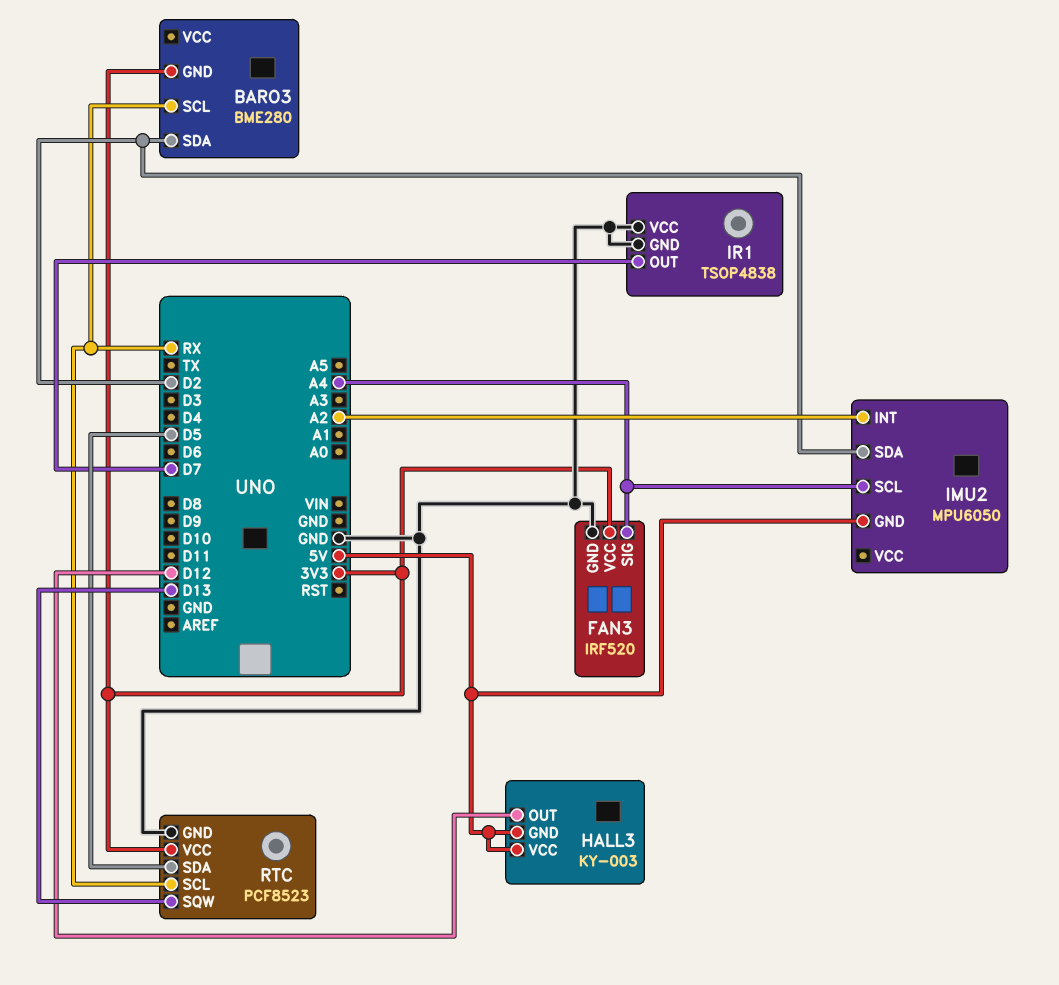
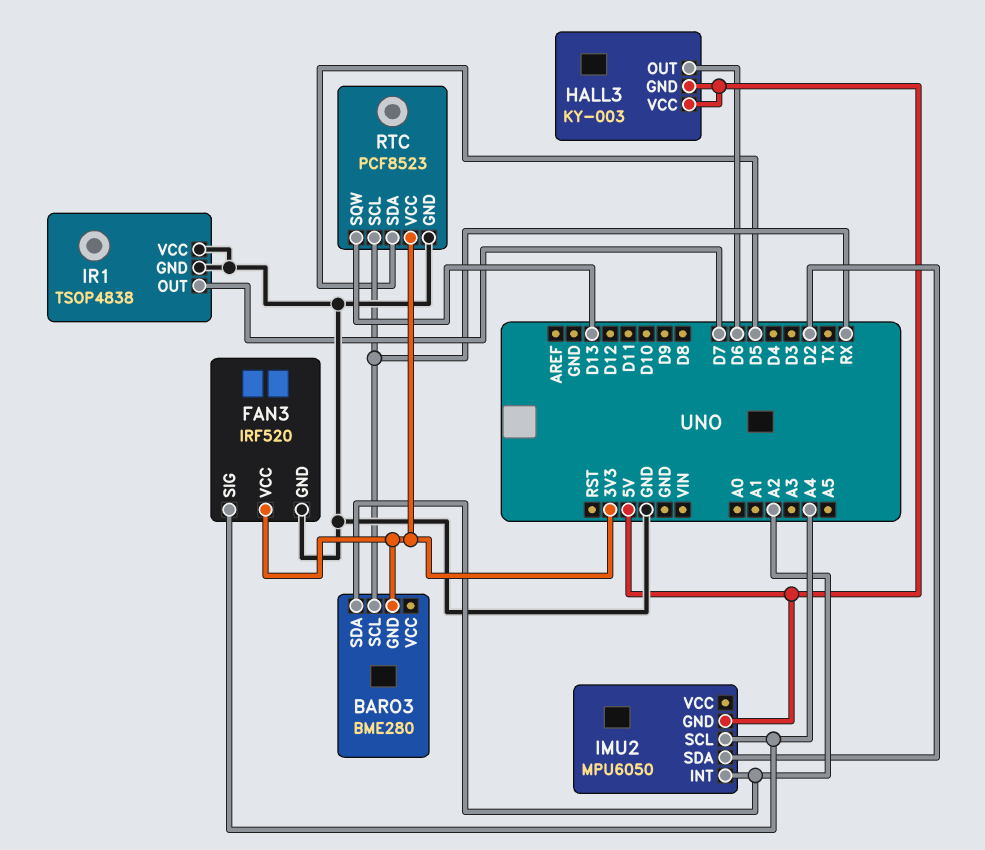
BARO3 pin SDA: D2 -> A2
HALL3 pin OUT: D12 -> D6

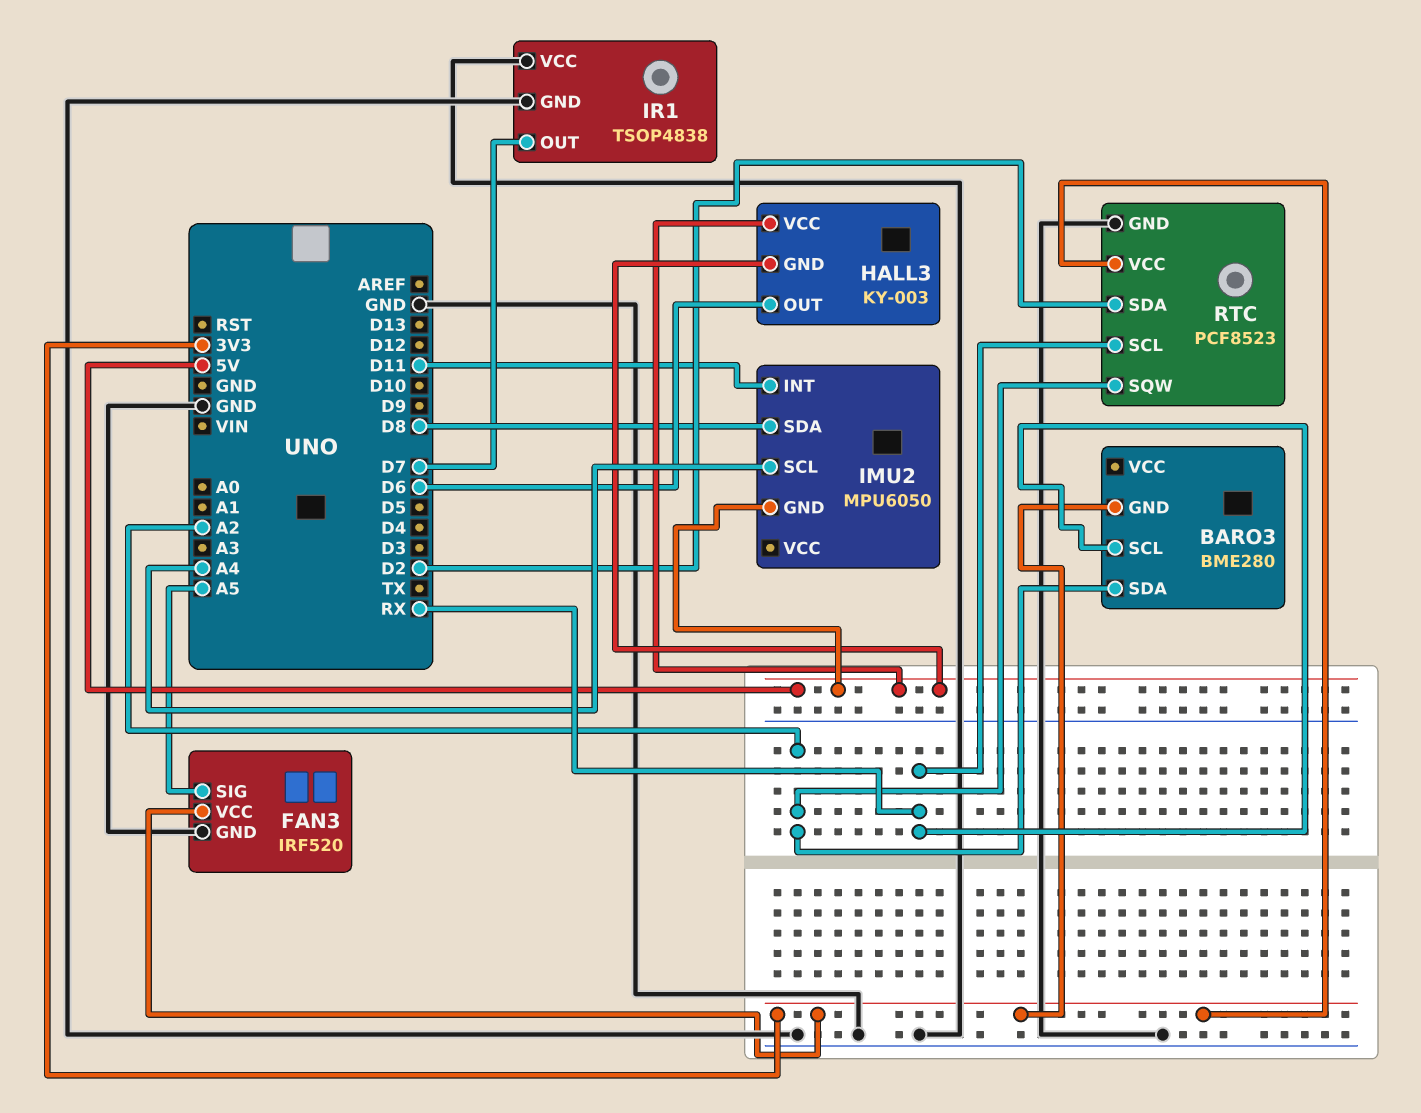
FAN3 pin SIG: A4 -> A5
IMU2 pin INT: A2 -> D11
IMU2 pin SDA: D2 -> D8
RTC pin SDA: D5 -> D2
RTC pin SQW: D13 -> A2

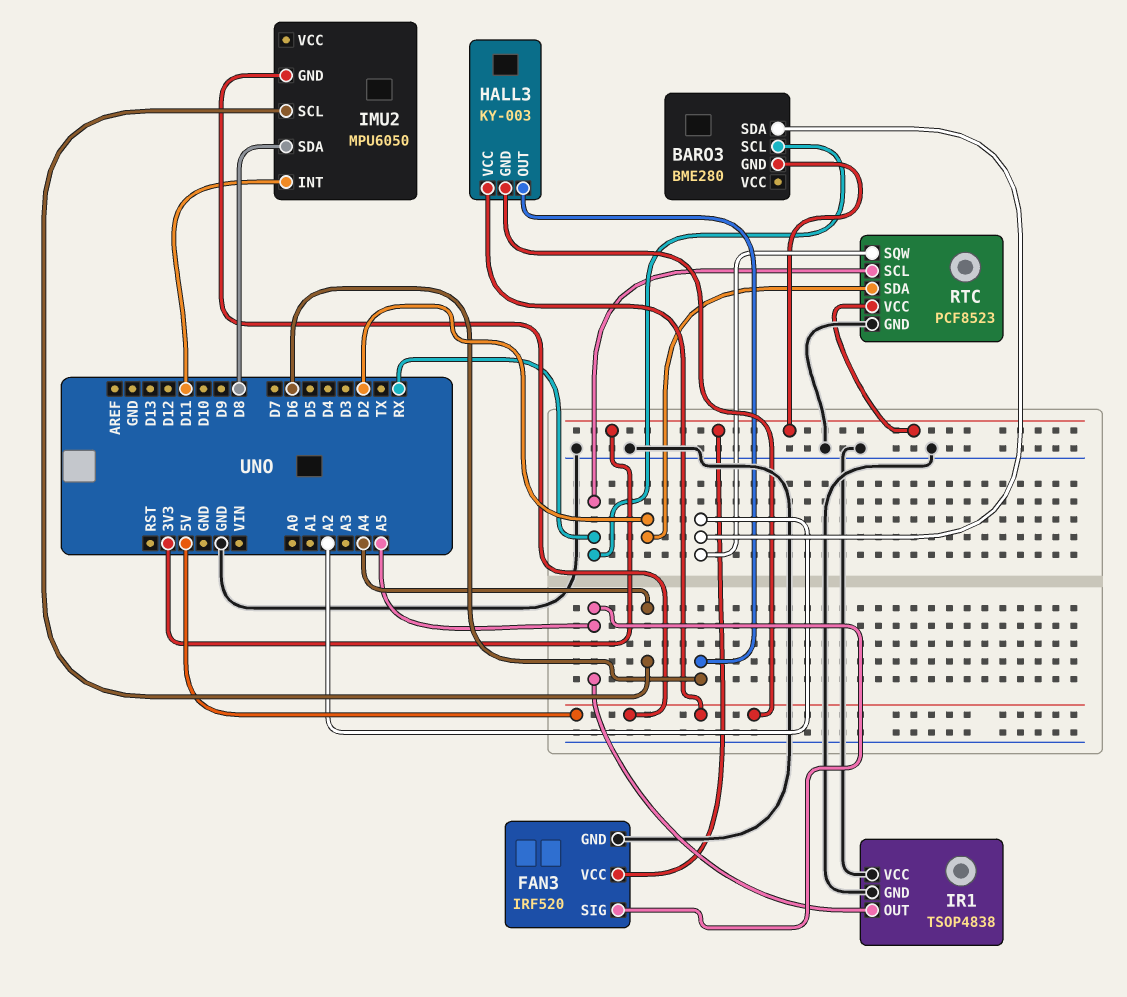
IR1 pin OUT: D7 -> A5

